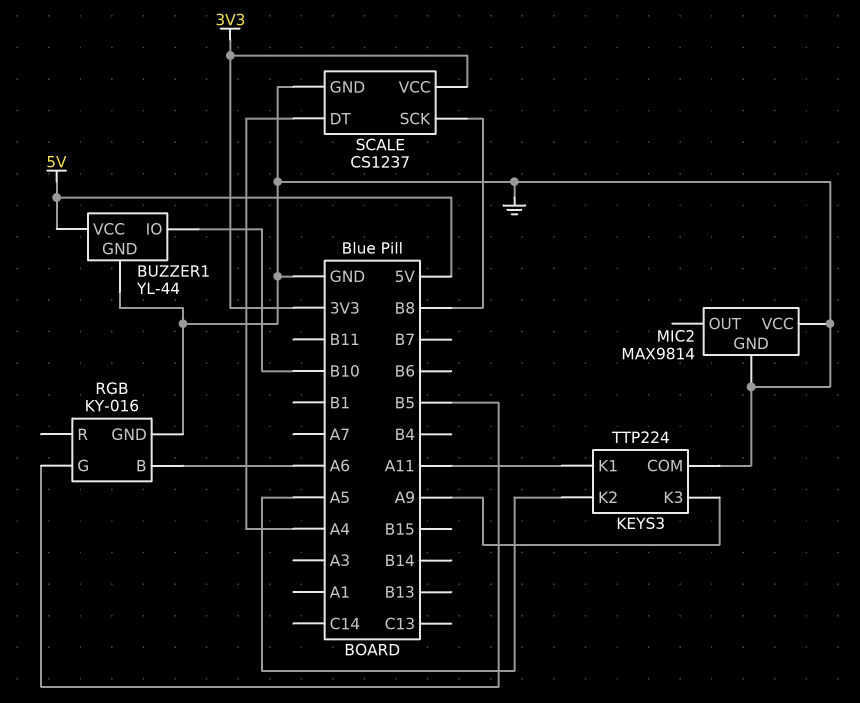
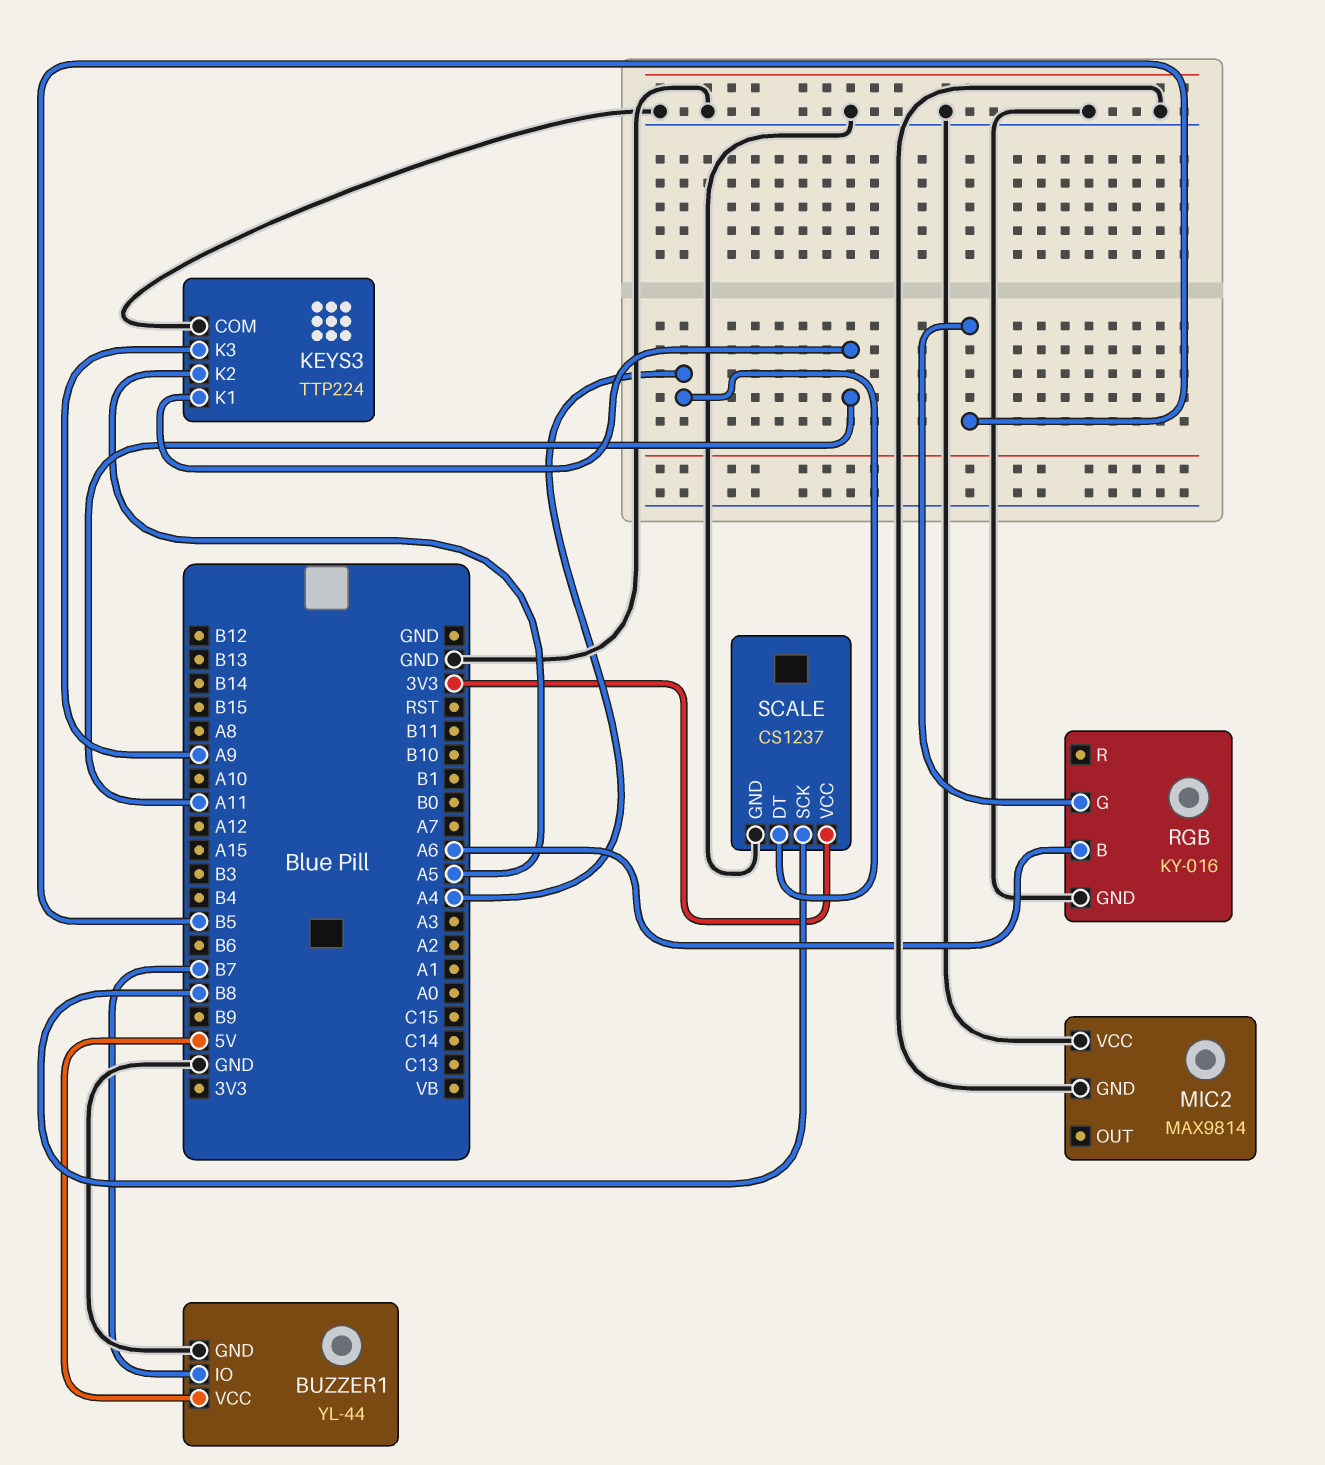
BUZZER1 pin IO: B10 -> B7

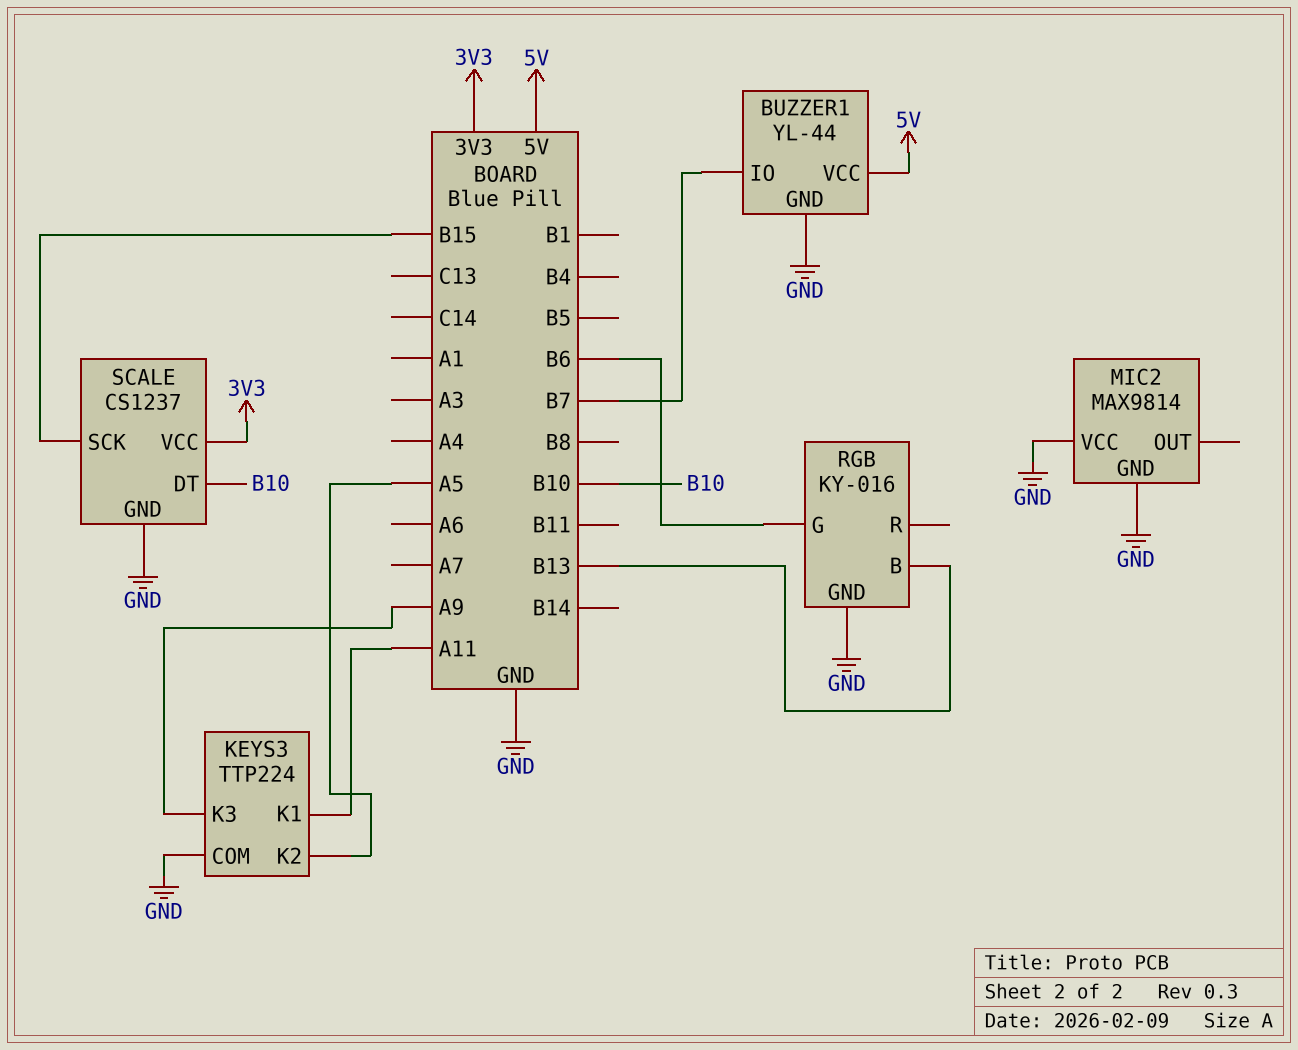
RGB pin B: A6 -> B13
RGB pin G: B5 -> B6
SCALE pin DT: A4 -> B10
SCALE pin SCK: B8 -> B15

